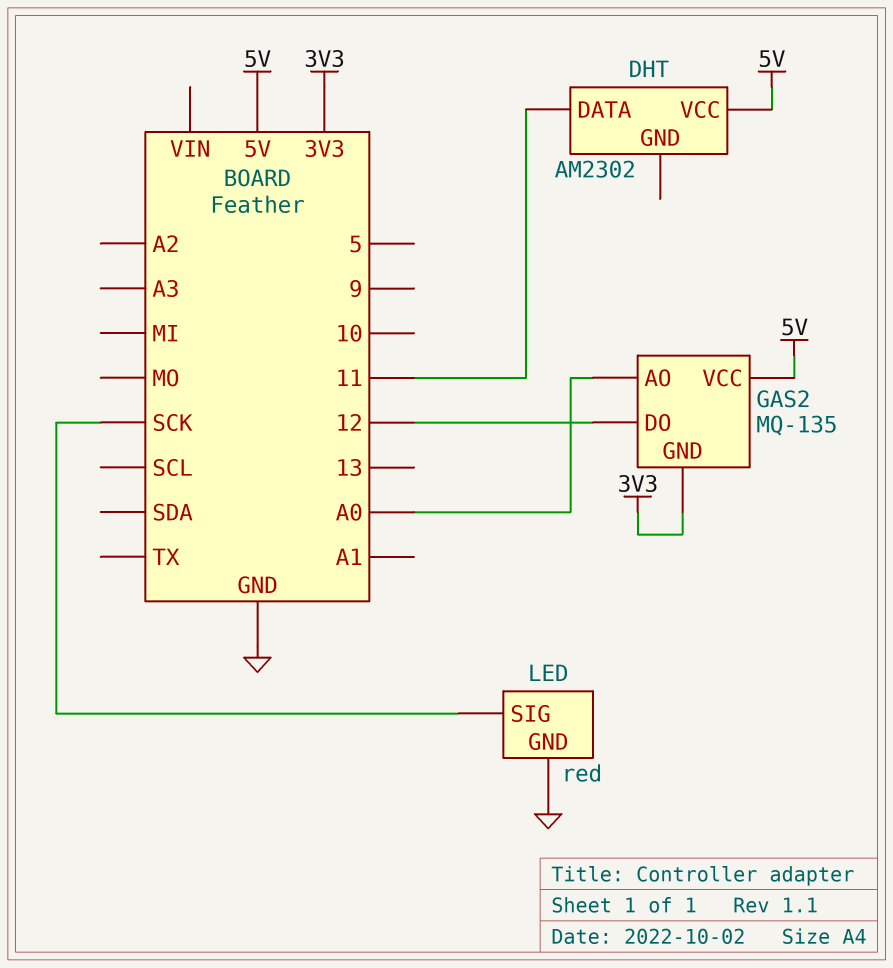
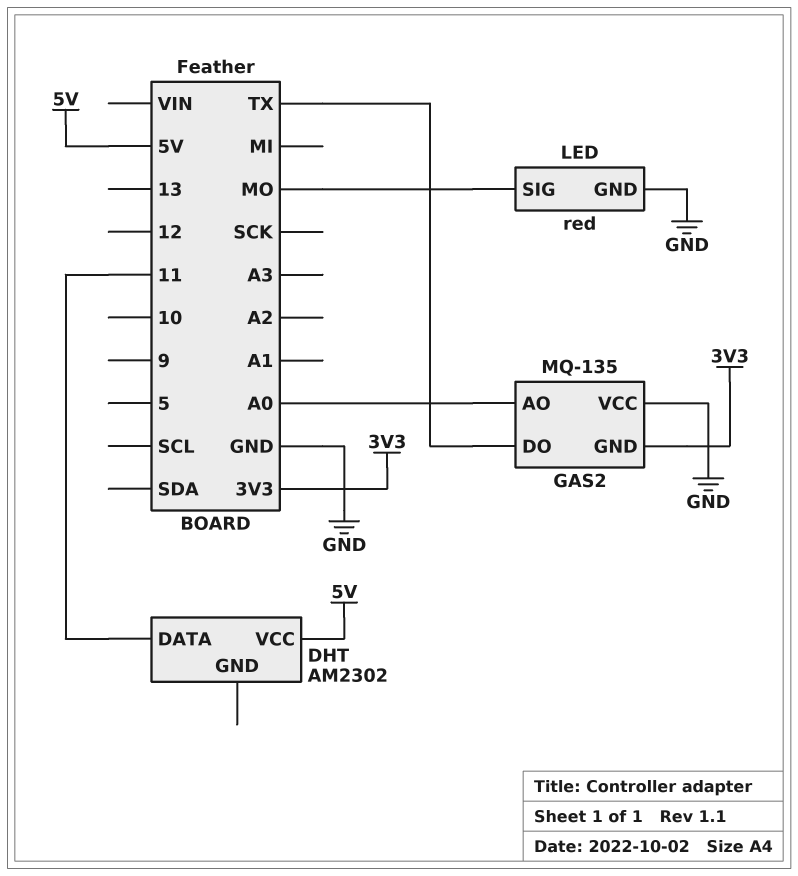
GAS2 pin DO: 12 -> TX
GAS2 pin VCC: 5V -> GND
LED pin SIG: SCK -> MO

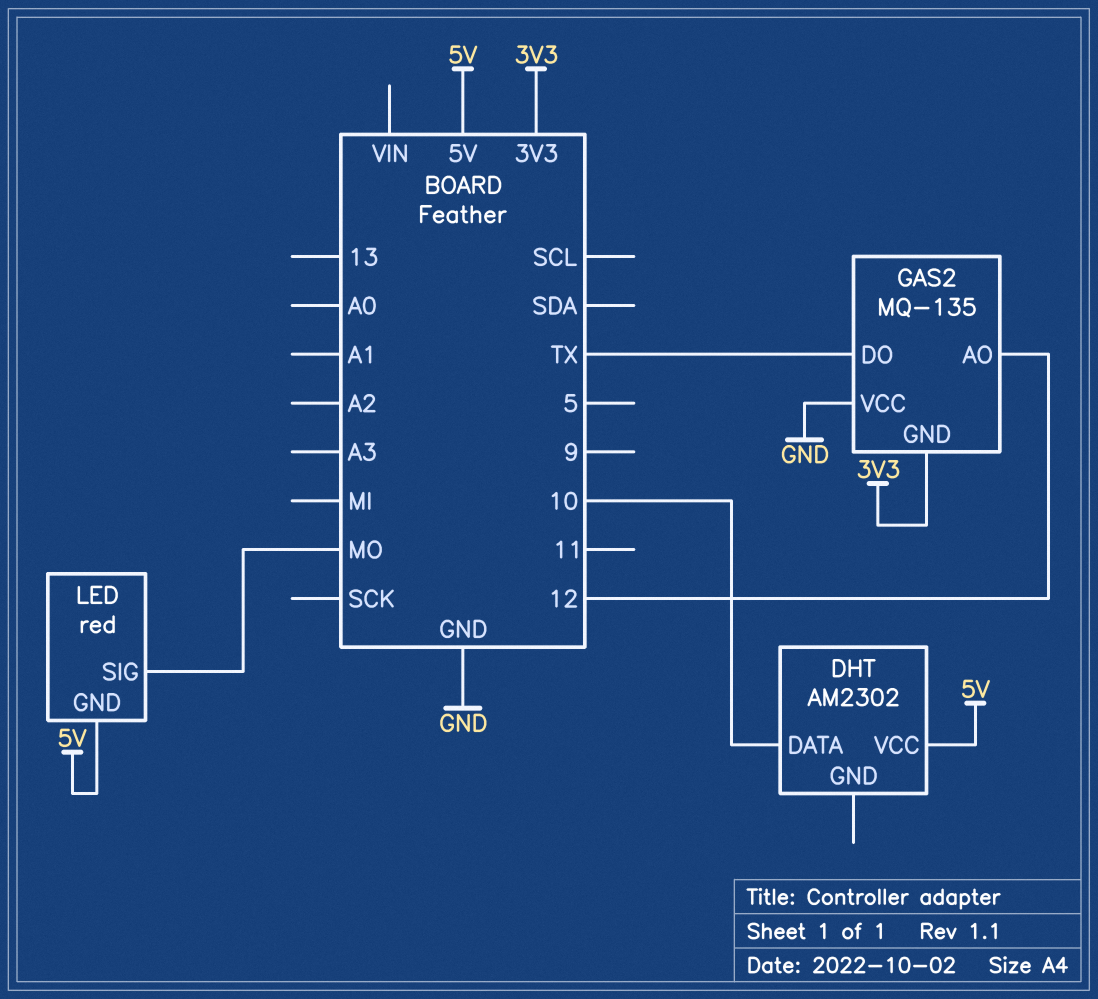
DHT pin DATA: 11 -> 10
GAS2 pin AO: A0 -> 12
LED pin GND: GND -> 5V

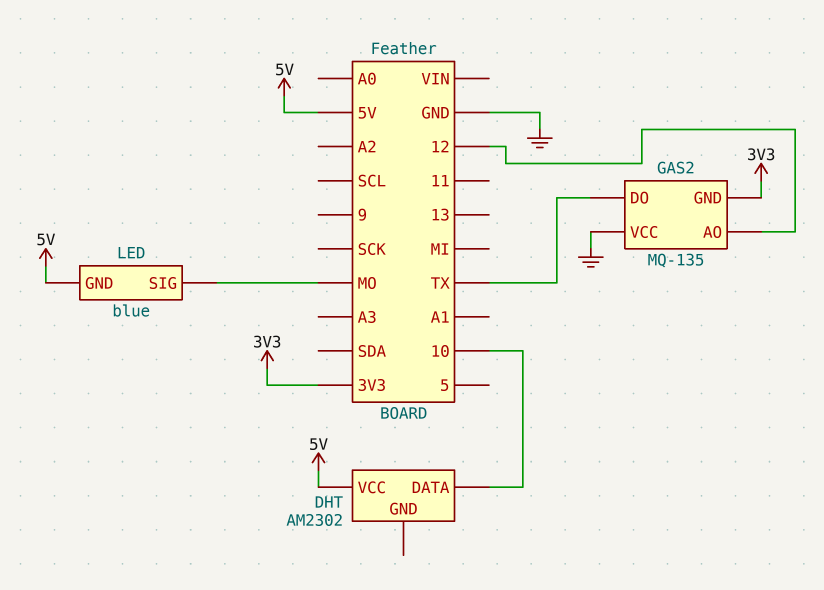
LED: red -> blue

